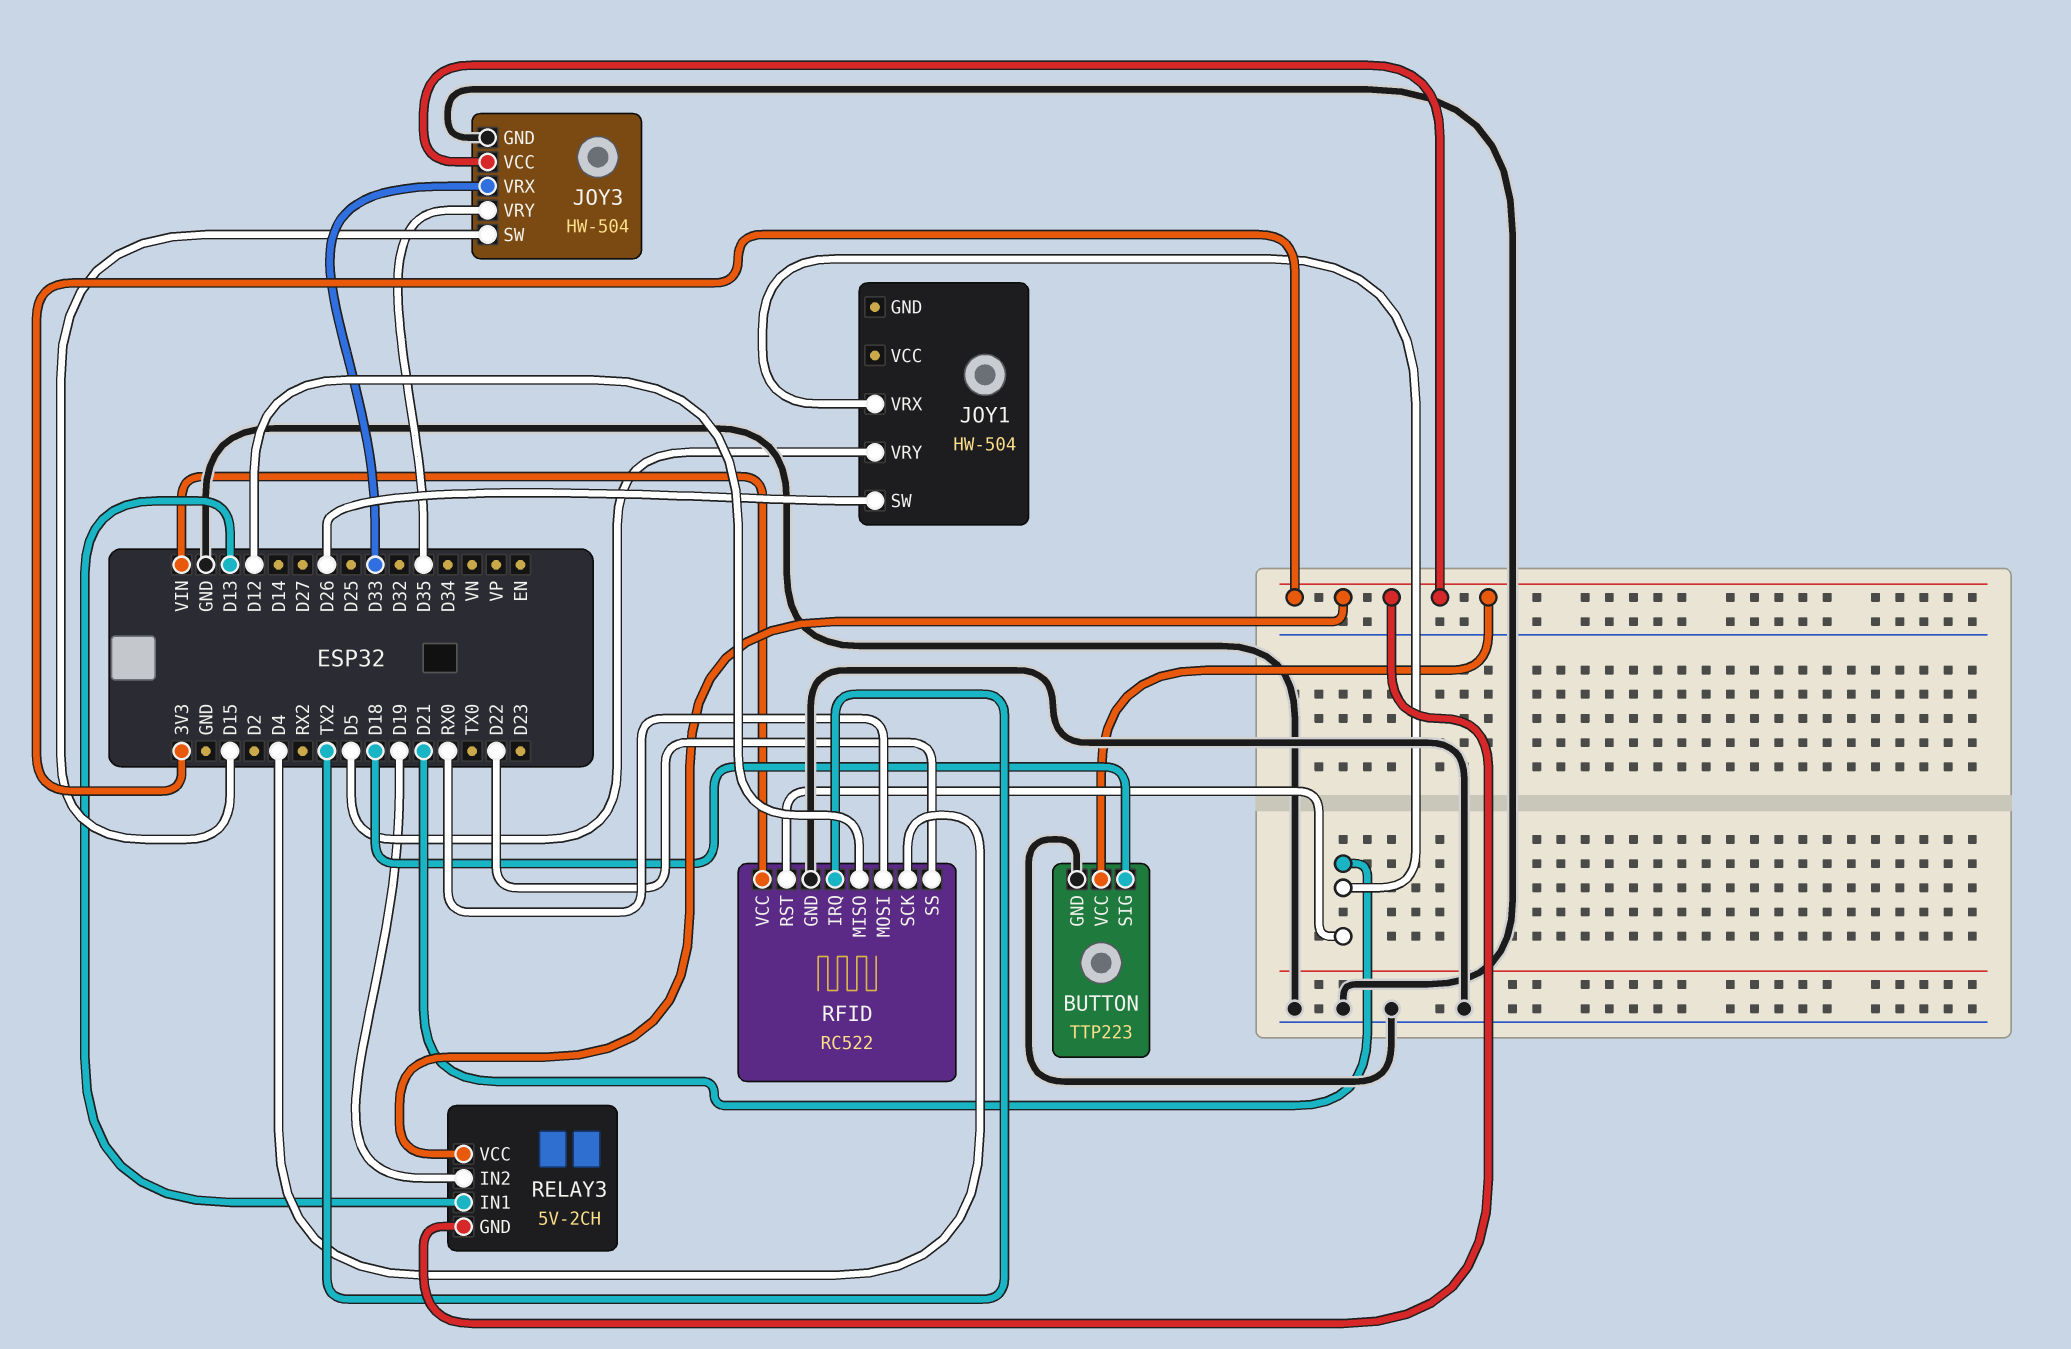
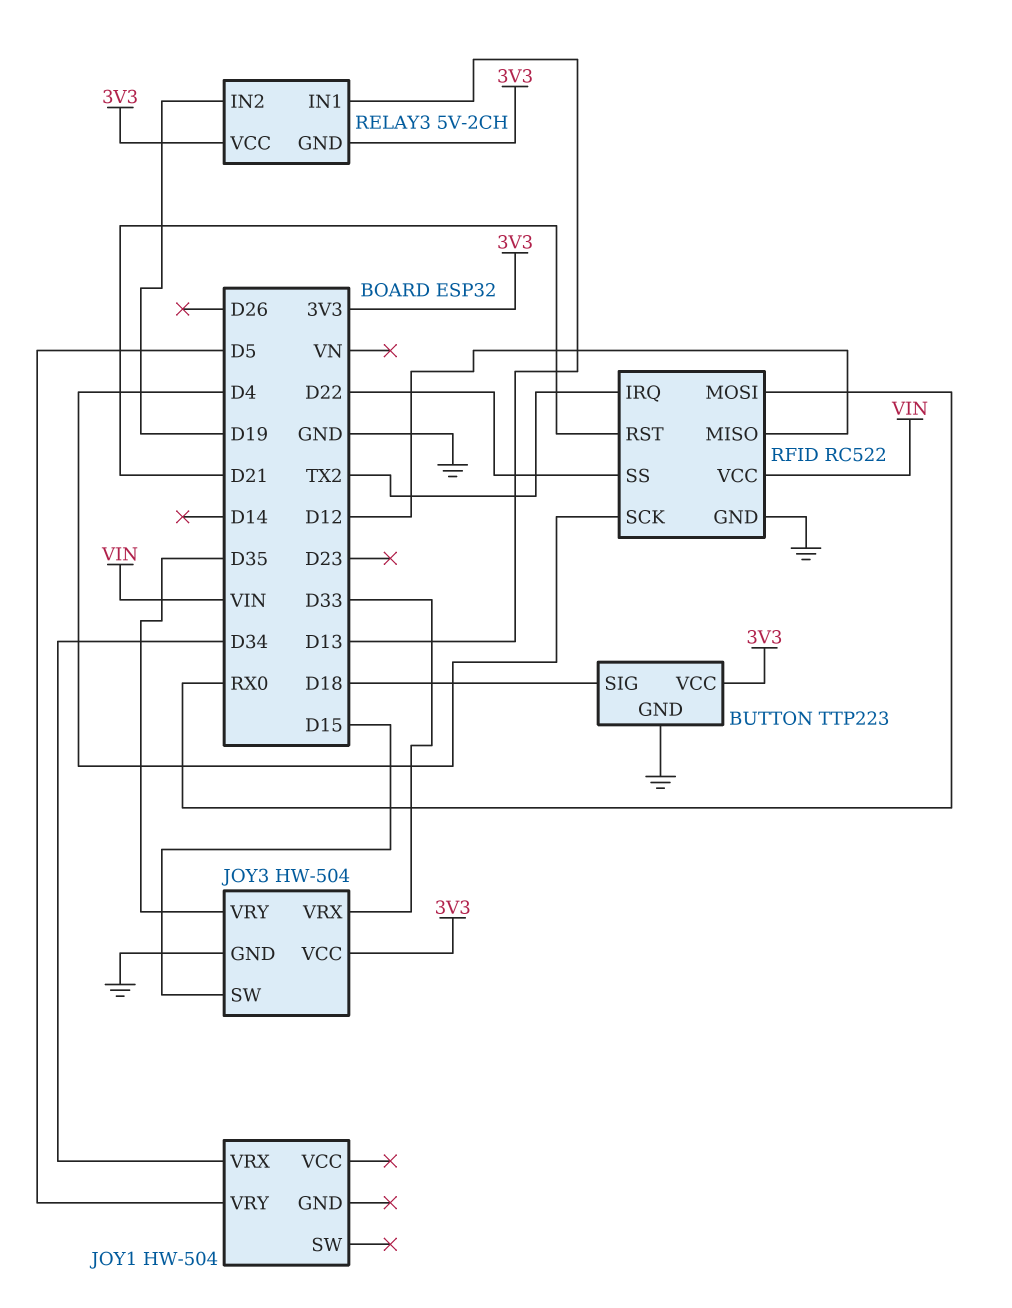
JOY1 pin SW: D26 -> none
JOY1 pin VRX: D21 -> D34

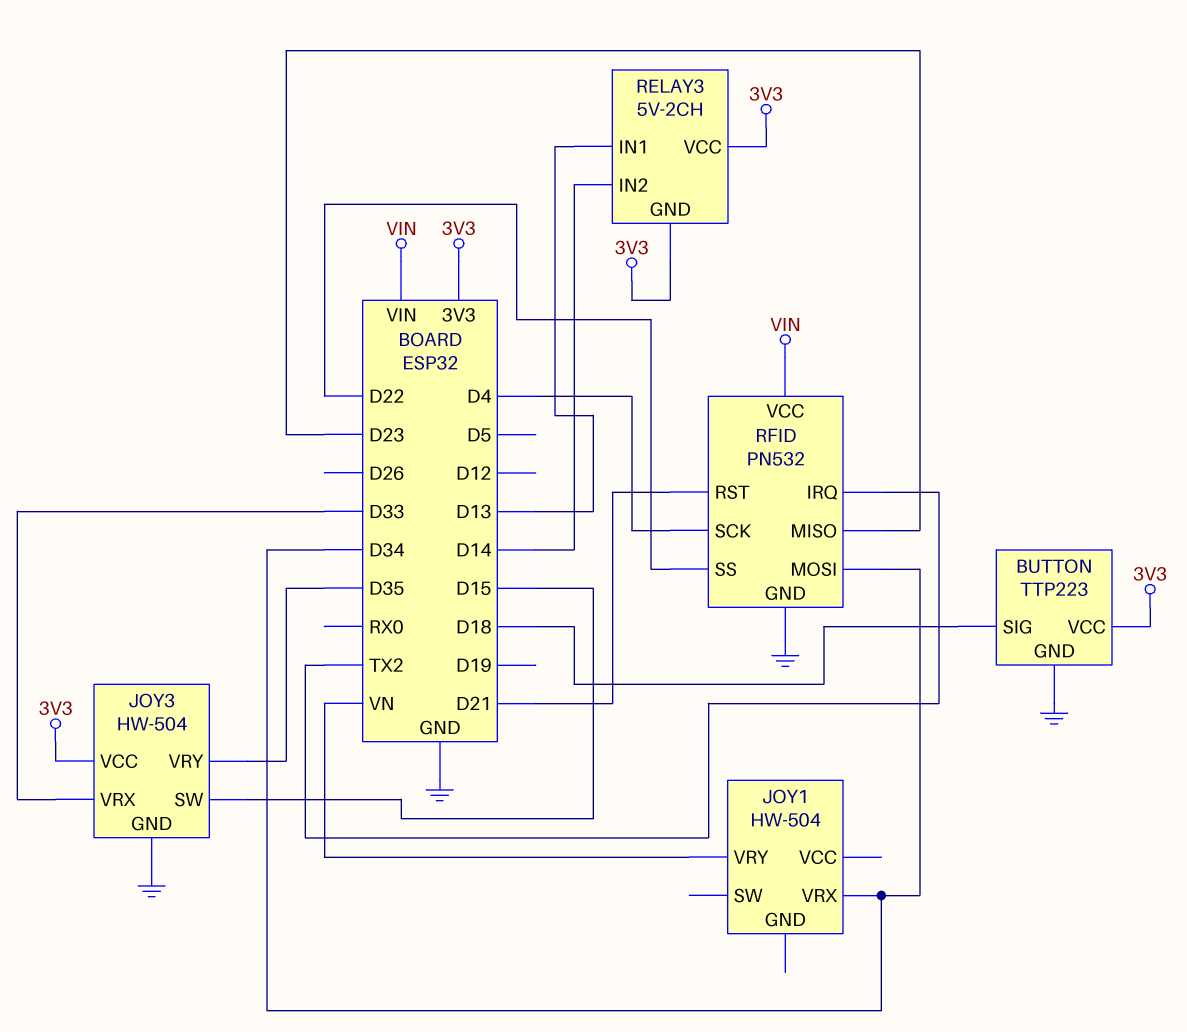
JOY1 pin VRY: D5 -> VN
RELAY3 pin IN2: D19 -> D14
RFID: RC522 -> PN532
RFID pin MISO: D12 -> D23
RFID pin MOSI: RX0 -> D34

